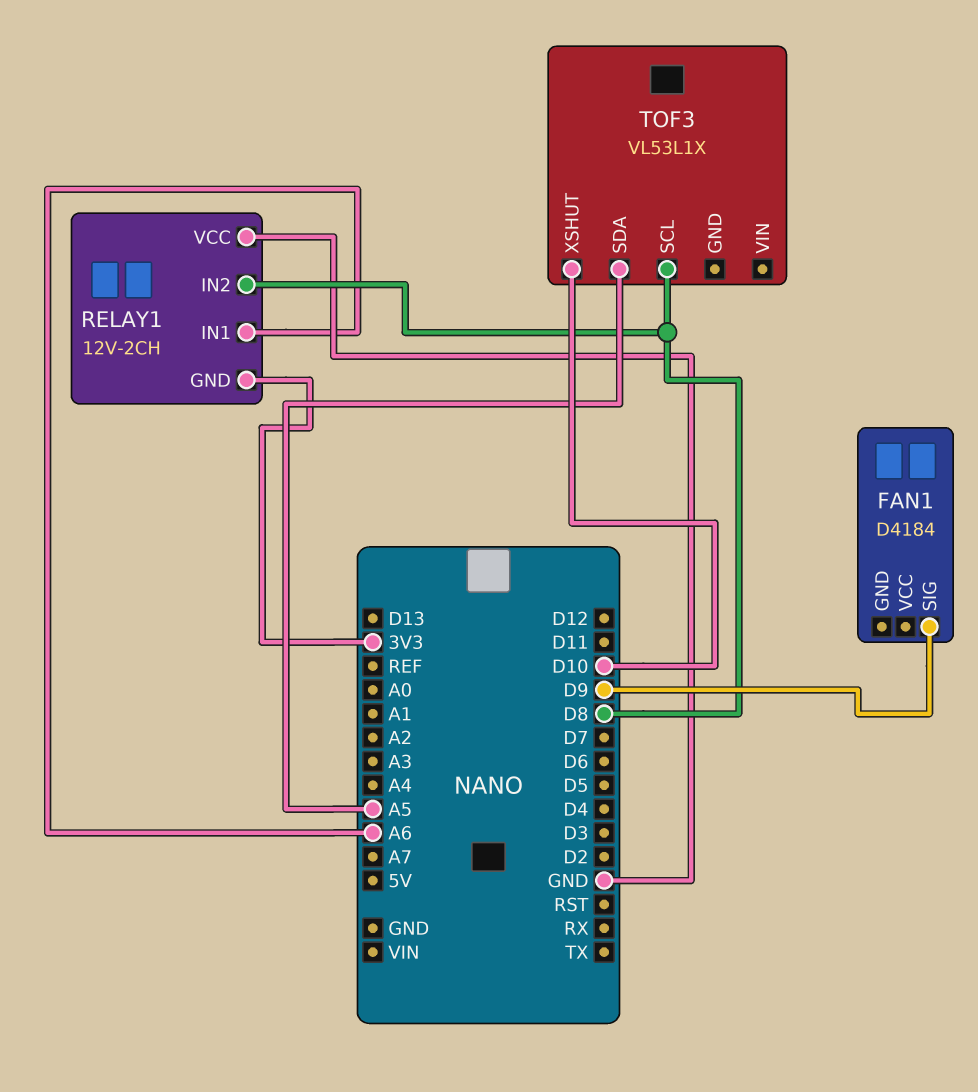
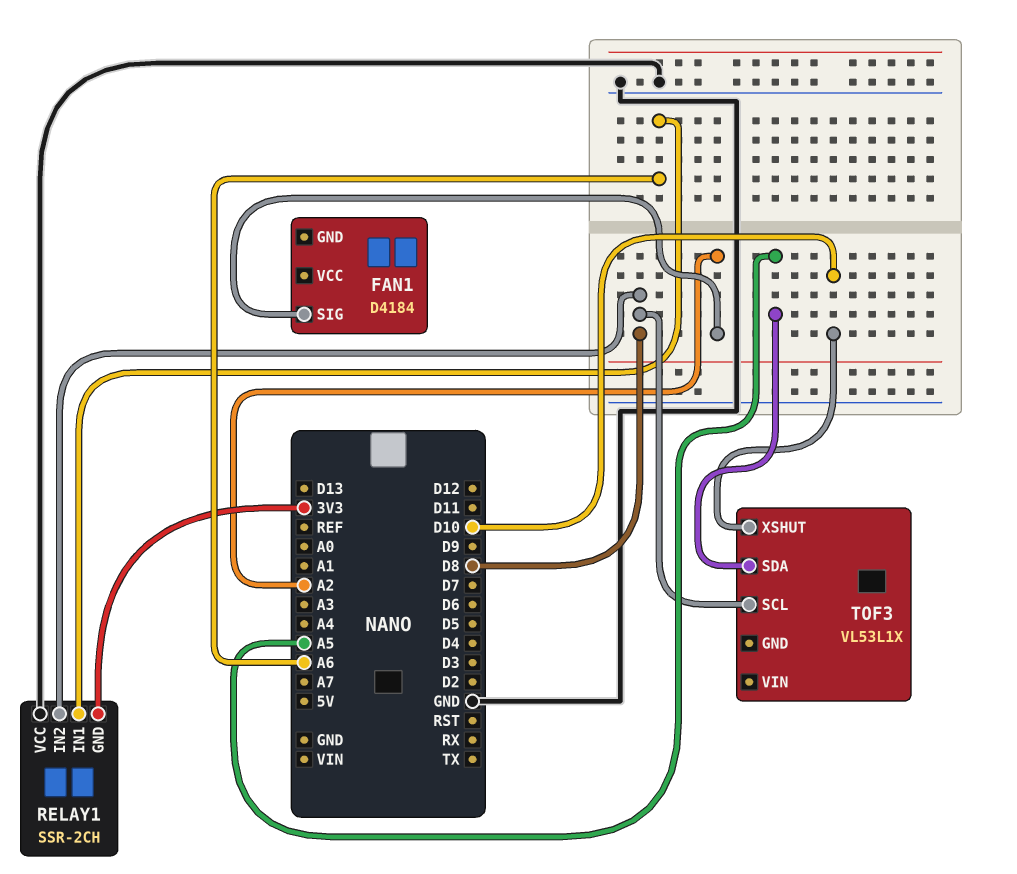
FAN1 pin SIG: D9 -> A2
RELAY1: 12V-2CH -> SSR-2CH

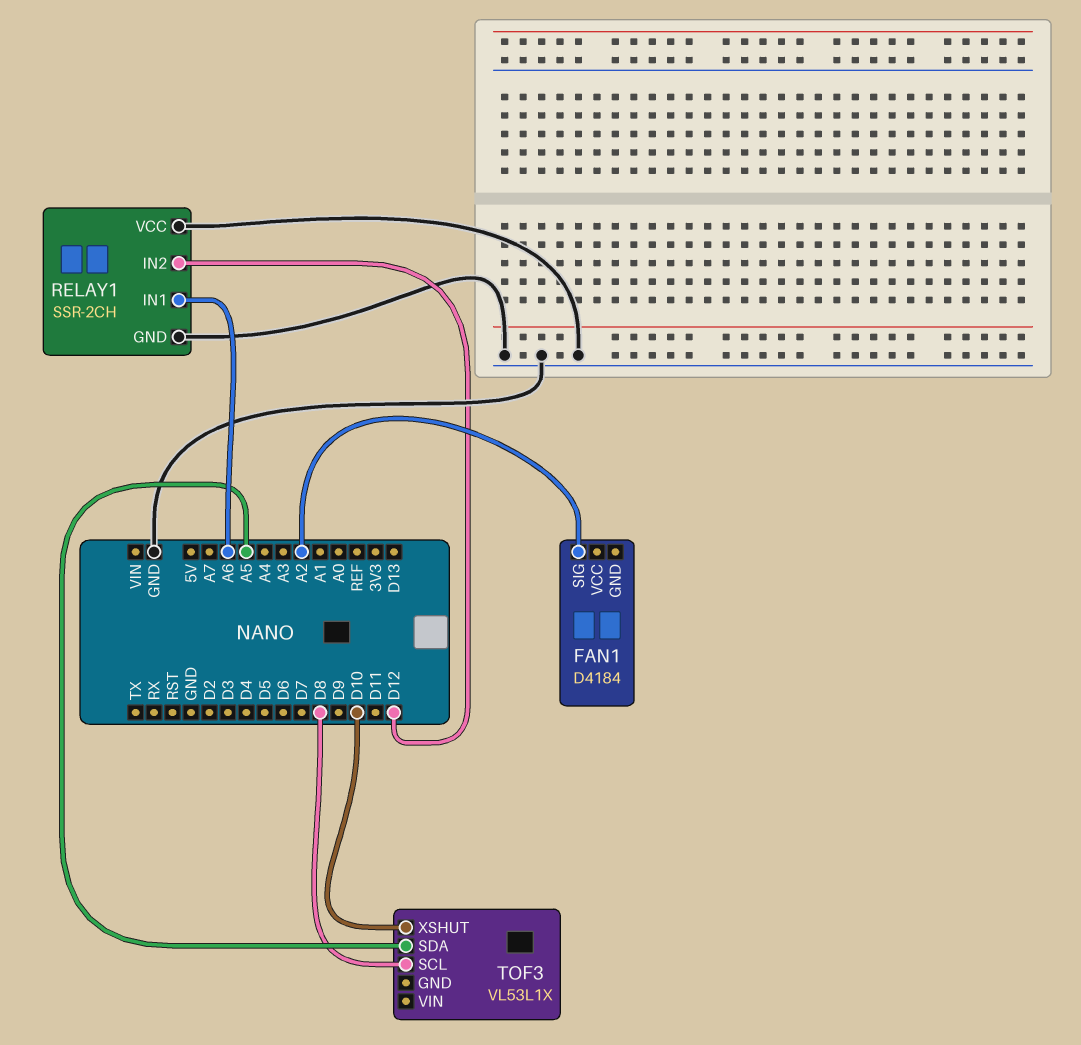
RELAY1 pin GND: 3V3 -> GND
RELAY1 pin IN2: D8 -> D12

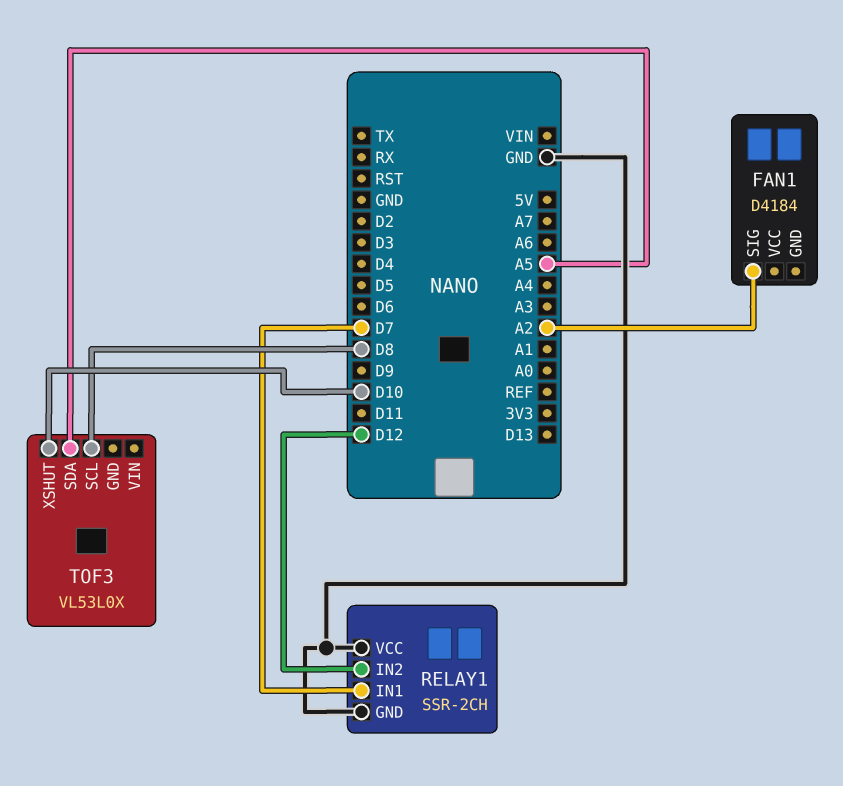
RELAY1 pin IN1: A6 -> D7
TOF3: VL53L1X -> VL53L0X

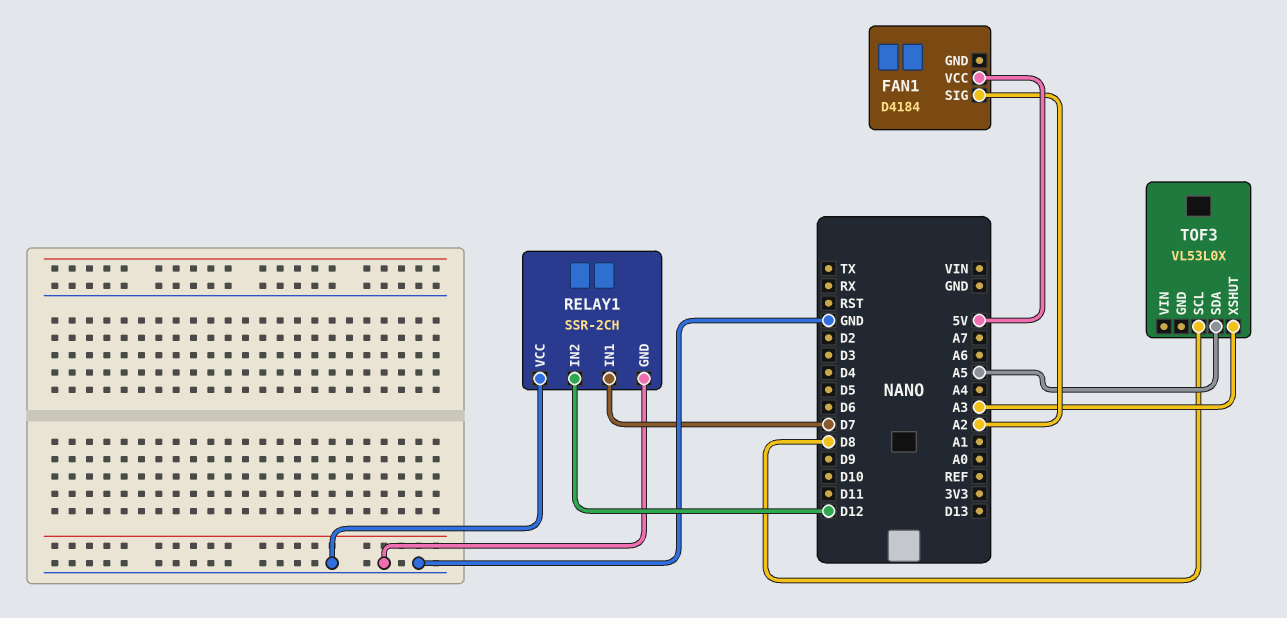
FAN1 pin VCC: none -> 5V
TOF3 pin XSHUT: D10 -> A3

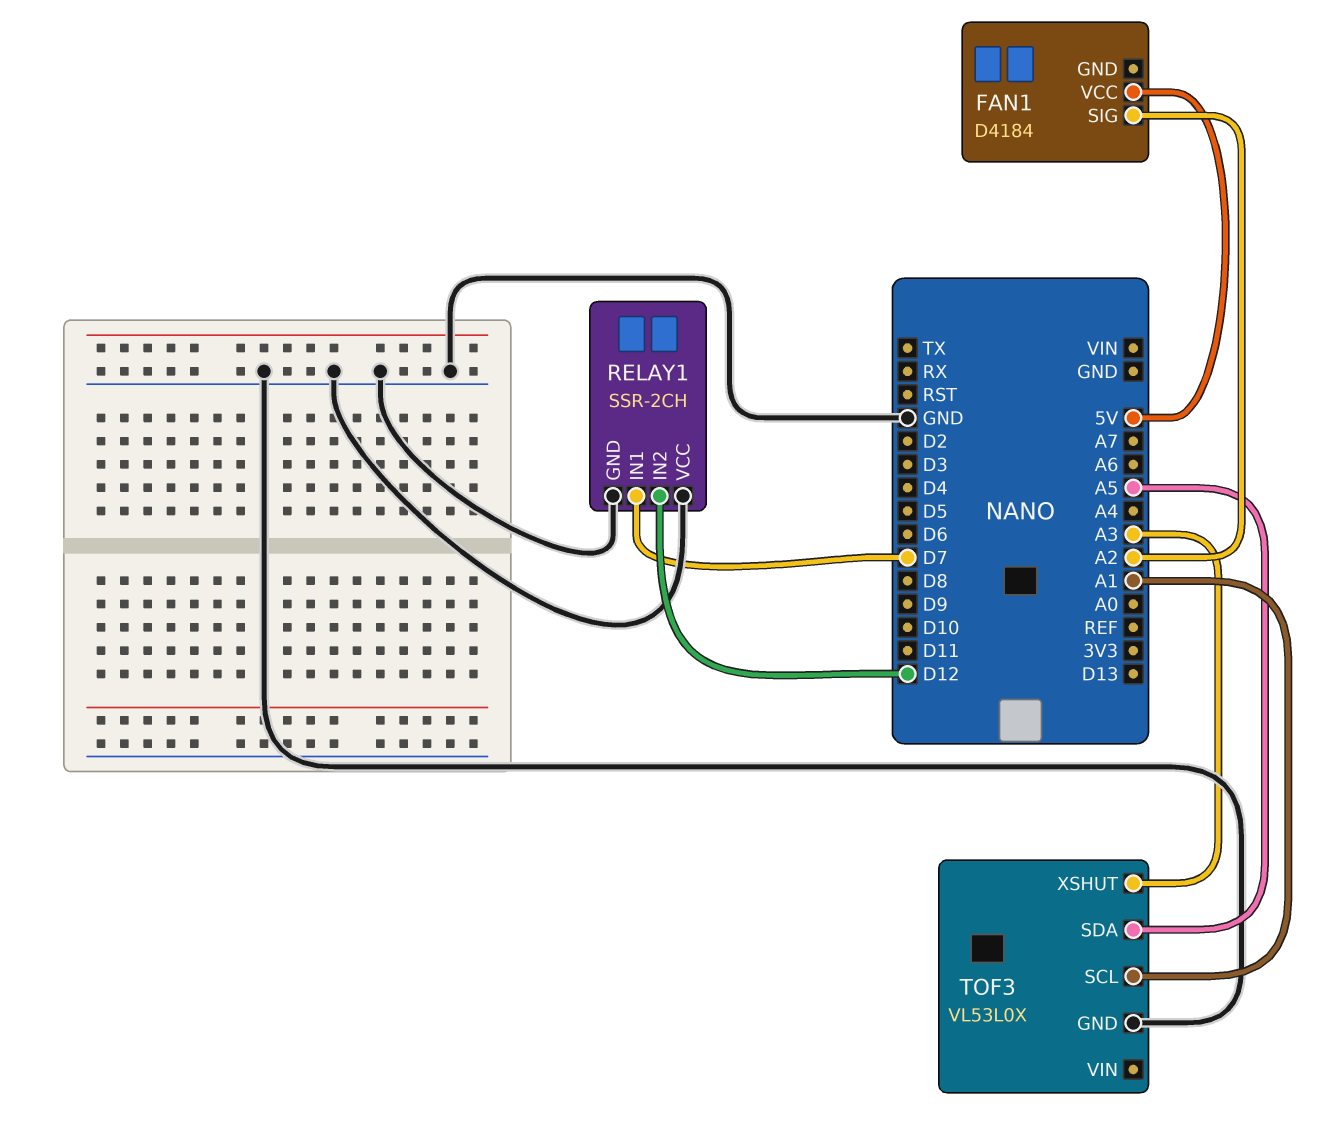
TOF3 pin GND: none -> GND
TOF3 pin SCL: D8 -> A1

